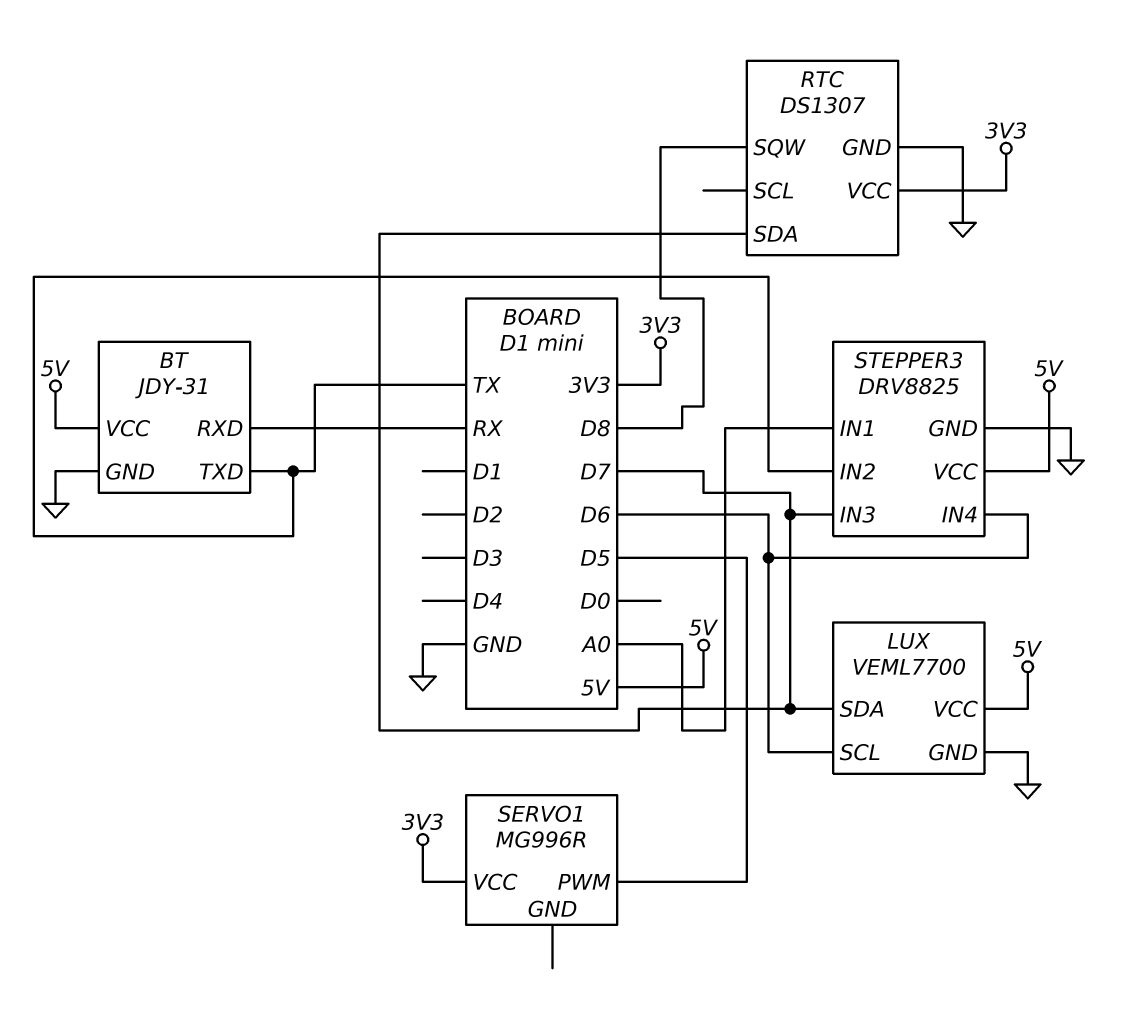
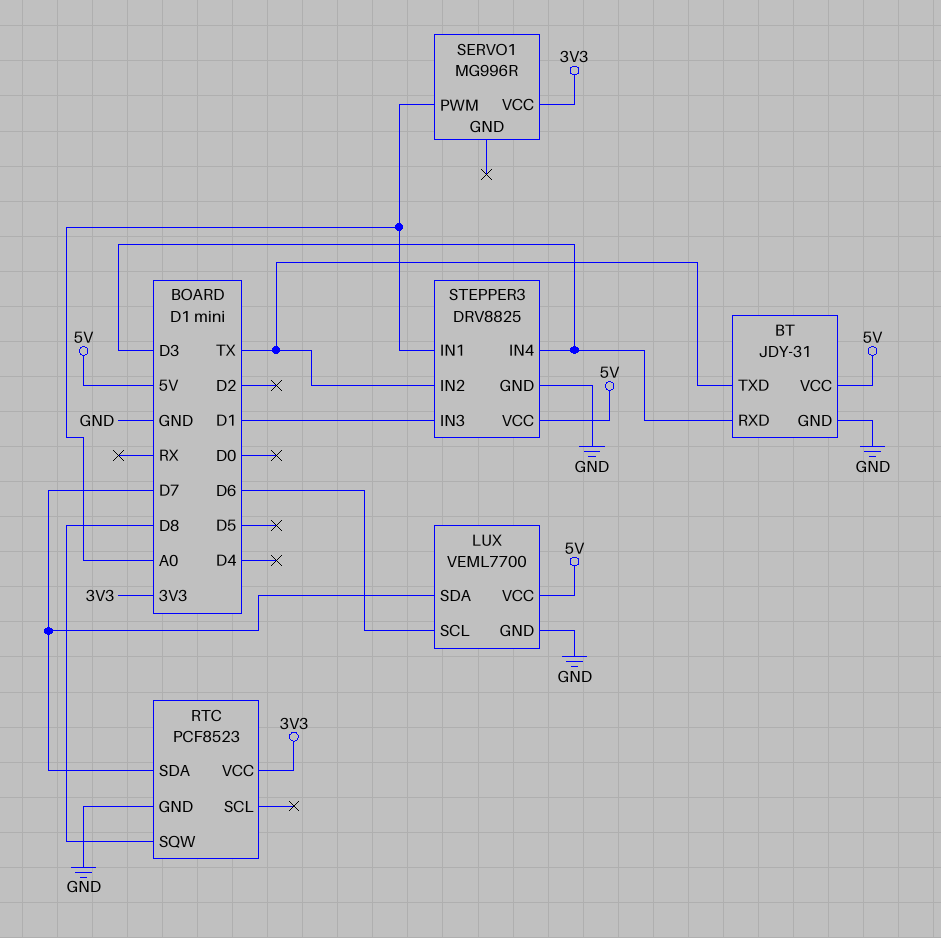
BT pin RXD: RX -> D3
RTC: DS1307 -> PCF8523
SERVO1 pin PWM: D5 -> A0
STEPPER3 pin IN3: D7 -> D1
STEPPER3 pin IN4: D6 -> D3

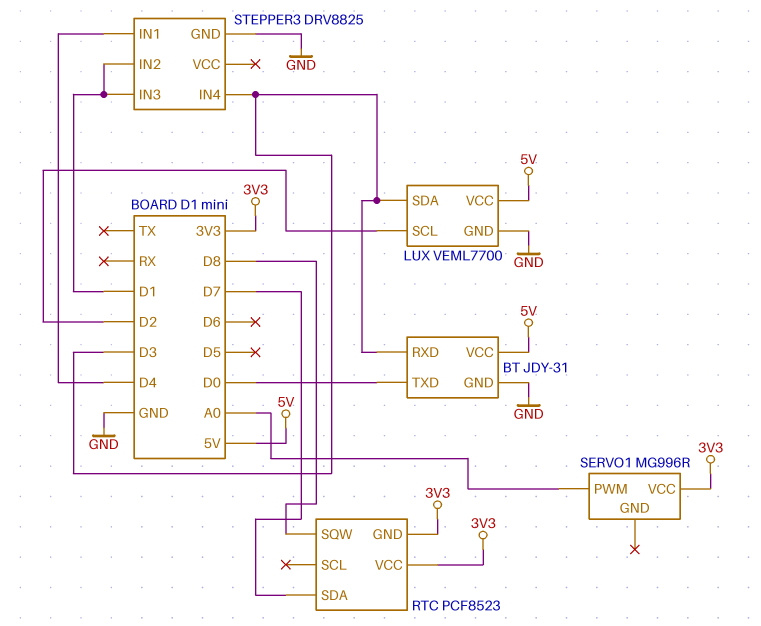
BT pin TXD: TX -> D0
LUX pin SCL: D6 -> D2
LUX pin SDA: D7 -> D3
RTC pin GND: GND -> 3V3
STEPPER3 pin IN1: A0 -> D4
STEPPER3 pin IN2: TX -> D1
STEPPER3 pin VCC: 5V -> none

